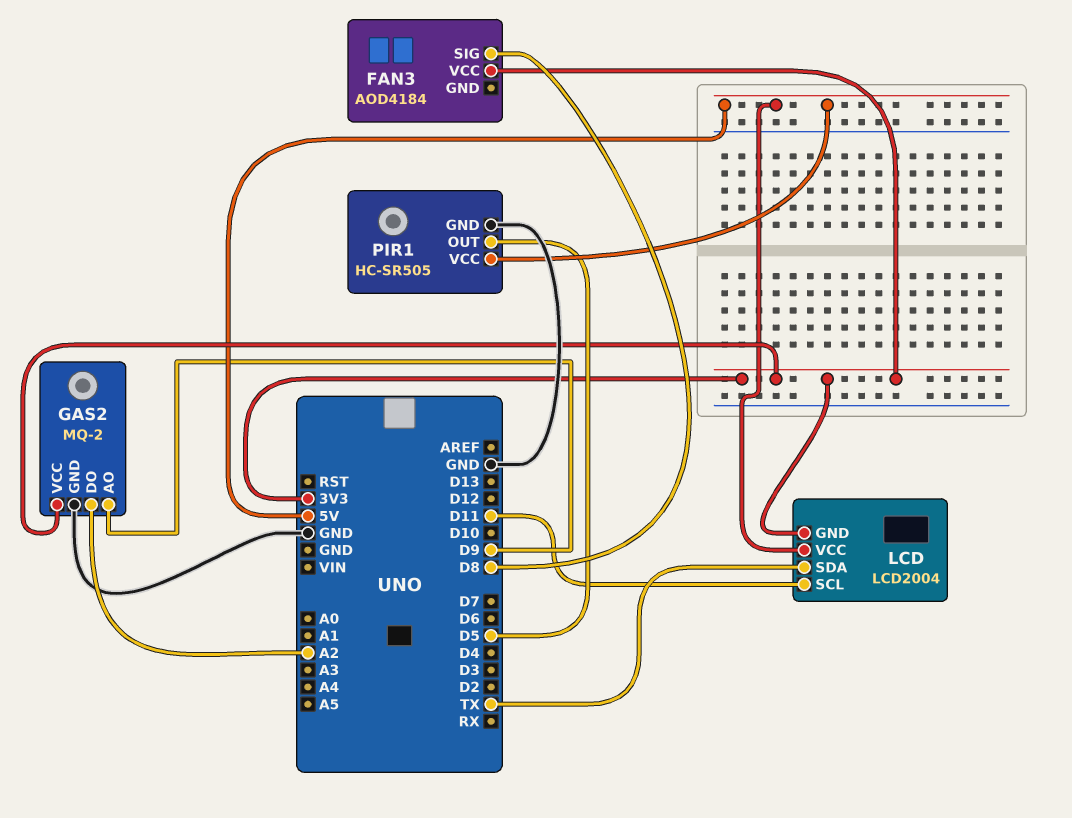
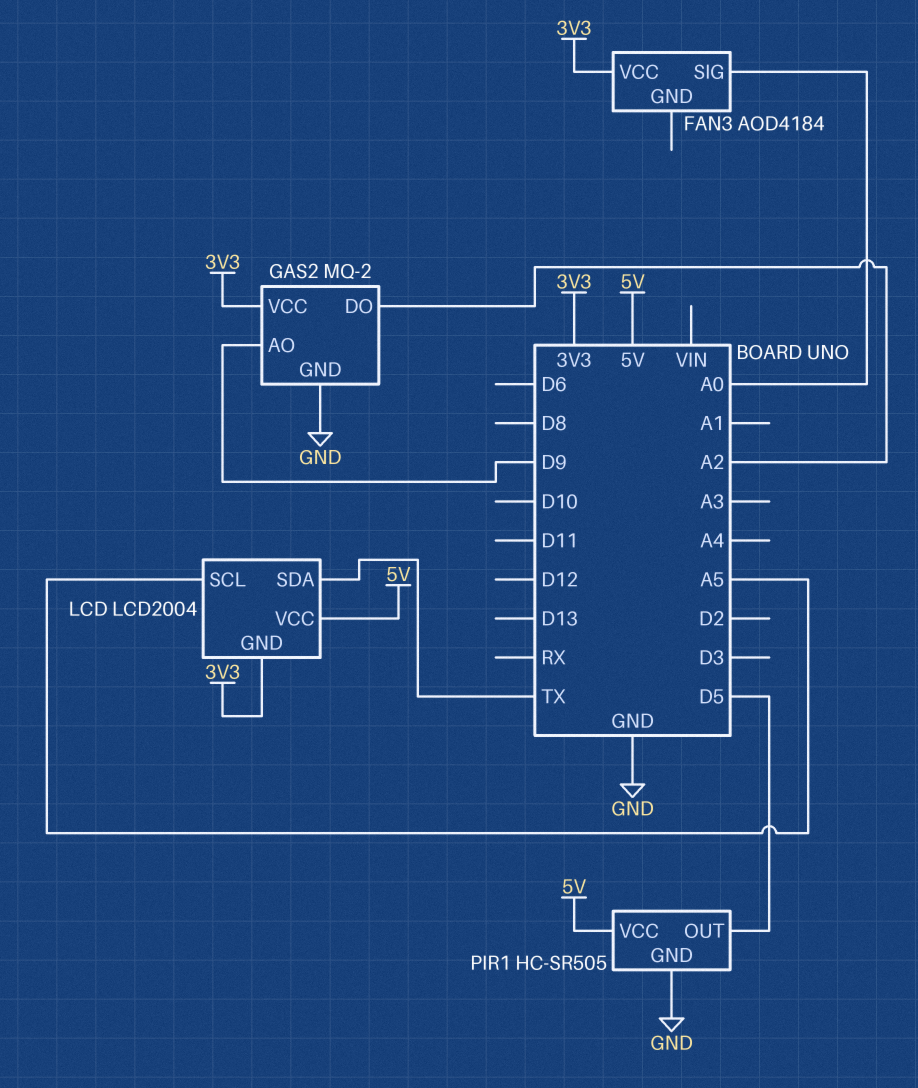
FAN3 pin SIG: D8 -> A0
LCD pin SCL: D11 -> A5

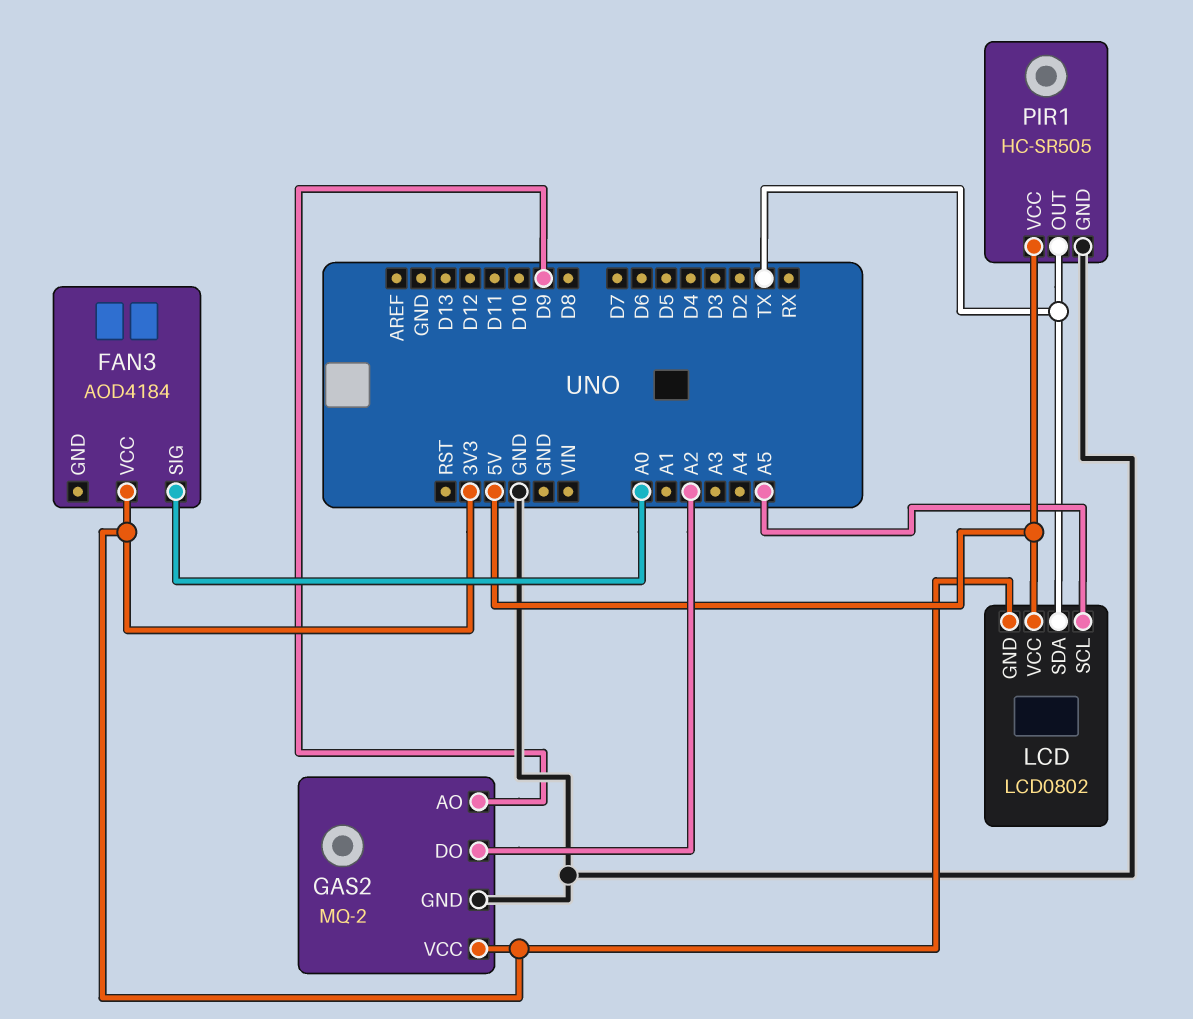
LCD: LCD2004 -> LCD0802
PIR1 pin OUT: D5 -> TX

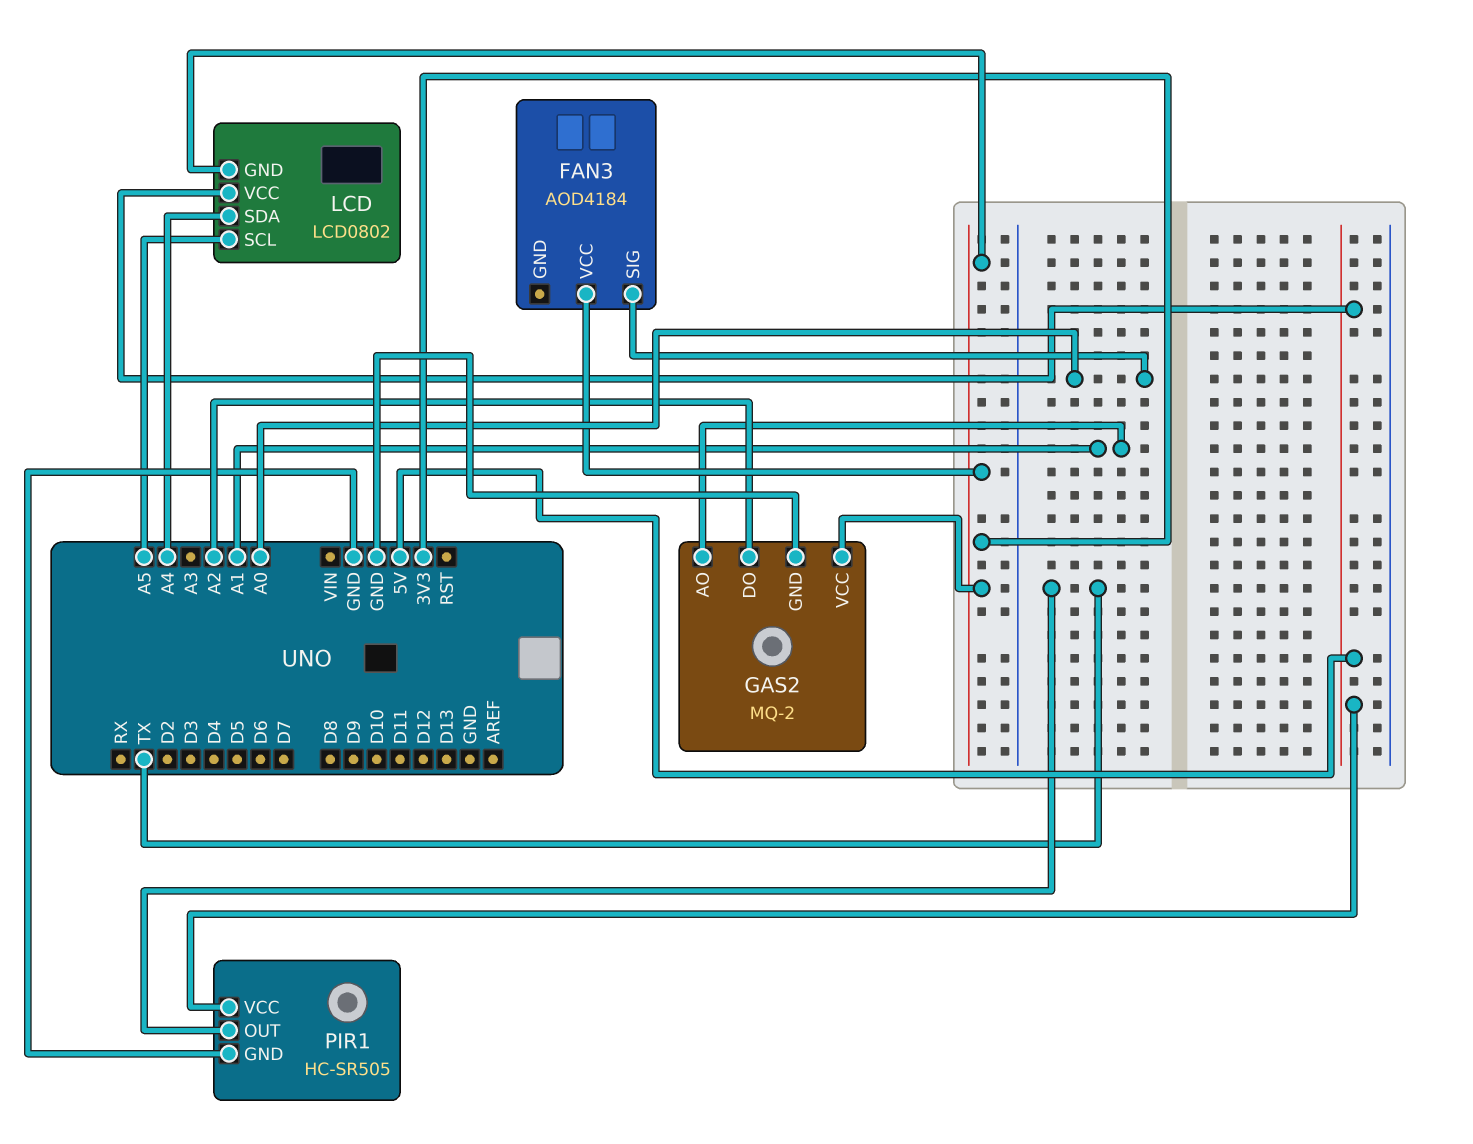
GAS2 pin AO: D9 -> A1
LCD pin SDA: TX -> A4

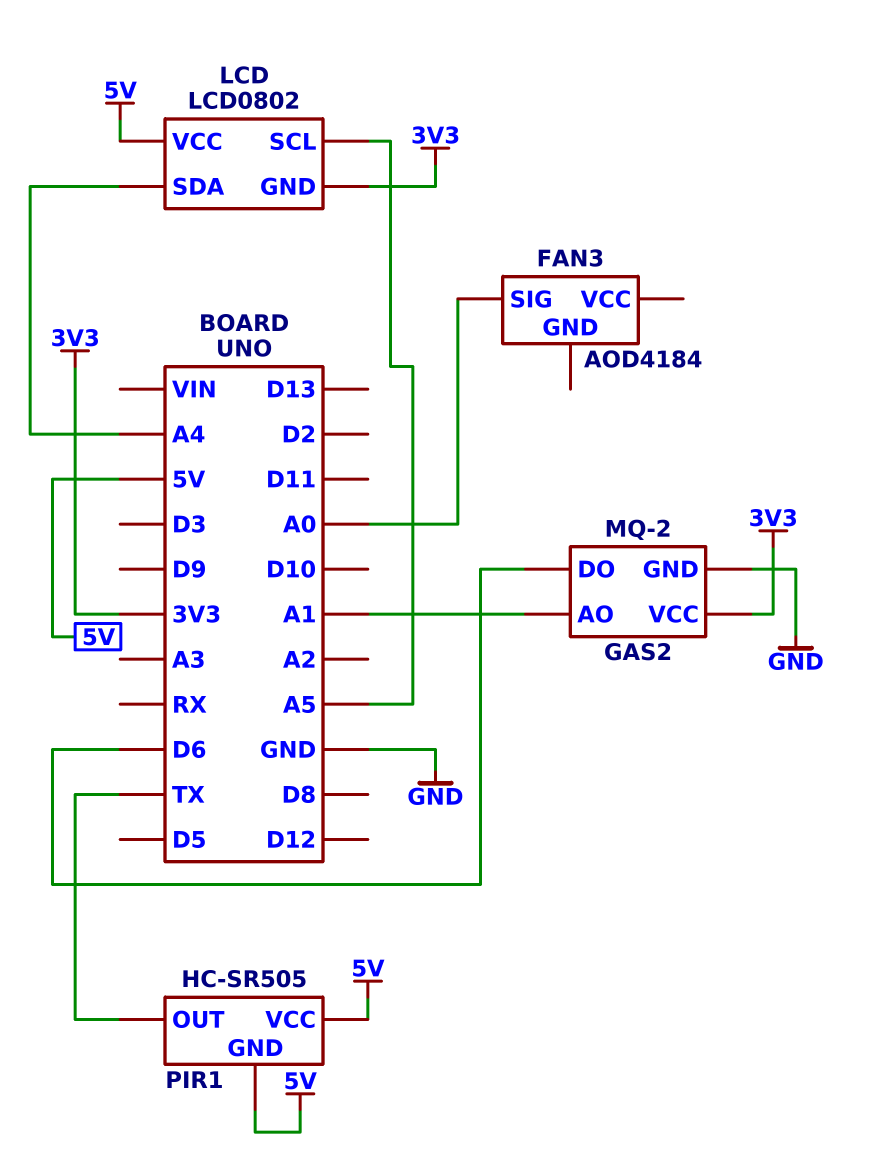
FAN3 pin VCC: 3V3 -> none
GAS2 pin DO: A2 -> D6
PIR1 pin GND: GND -> 5V

